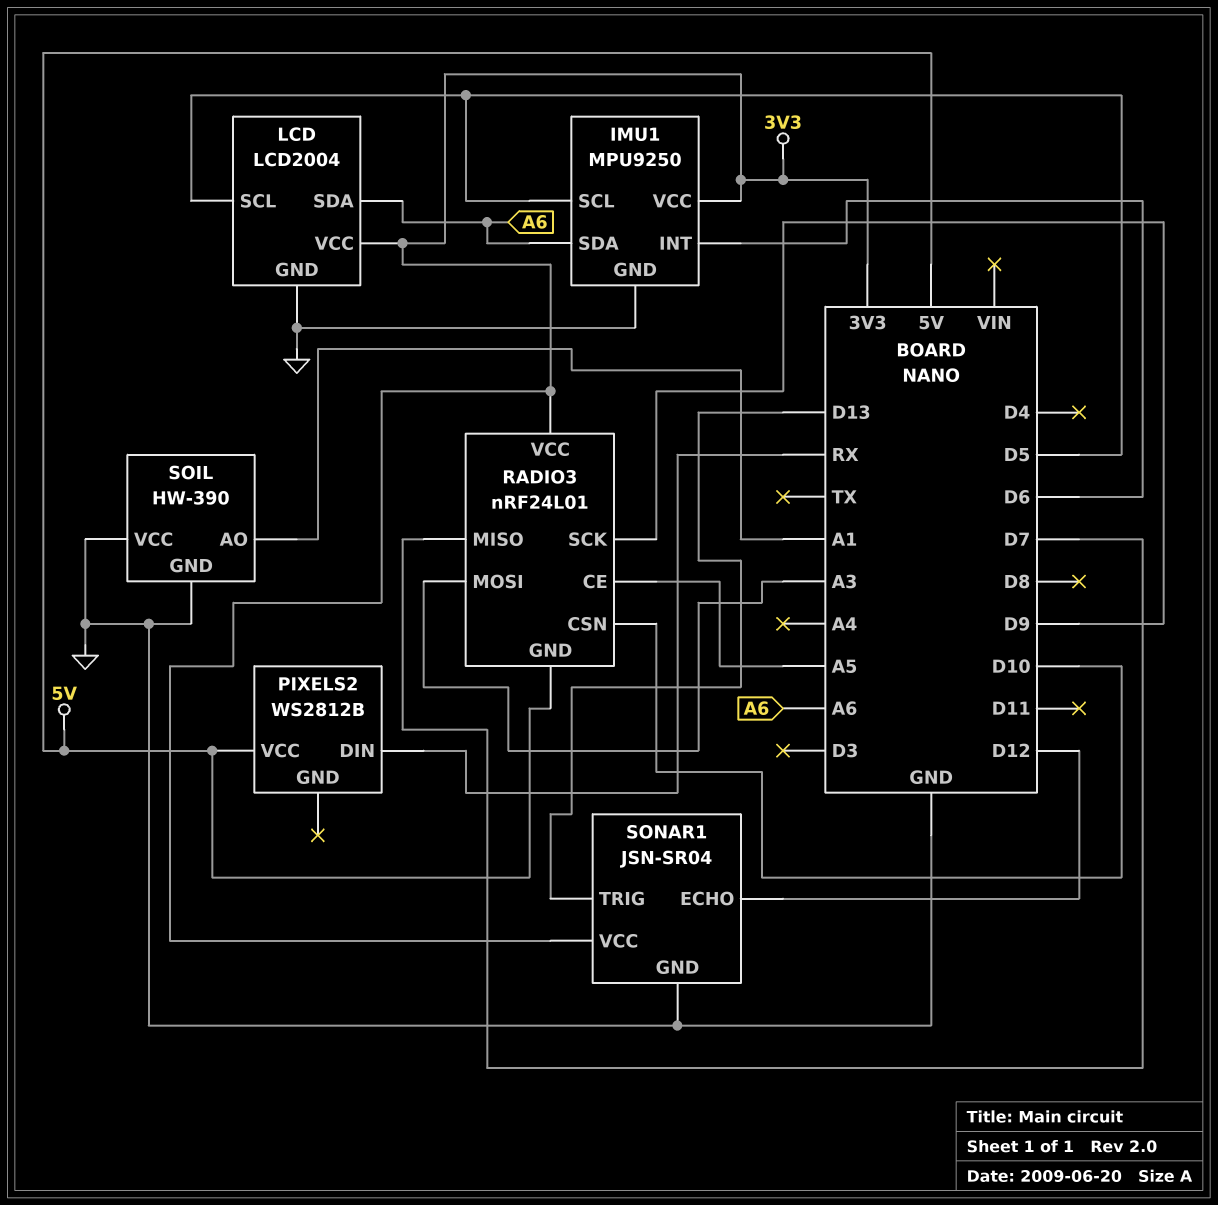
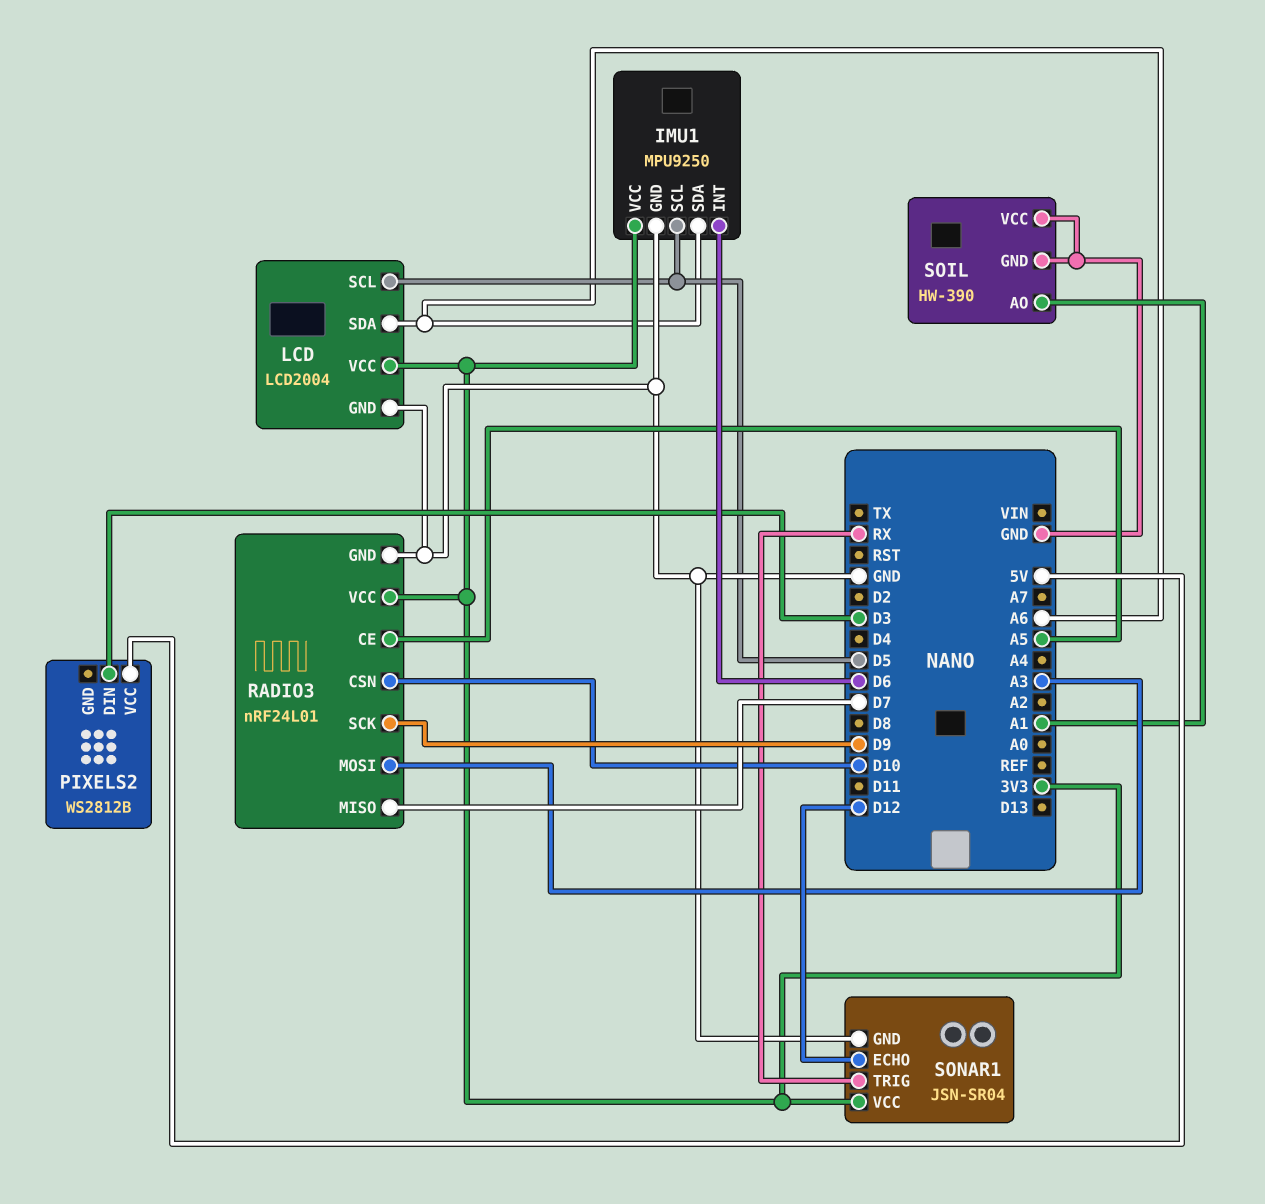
PIXELS2 pin DIN: RX -> D3
RADIO3 pin GND: 5V -> GND
SONAR1 pin TRIG: D13 -> RX

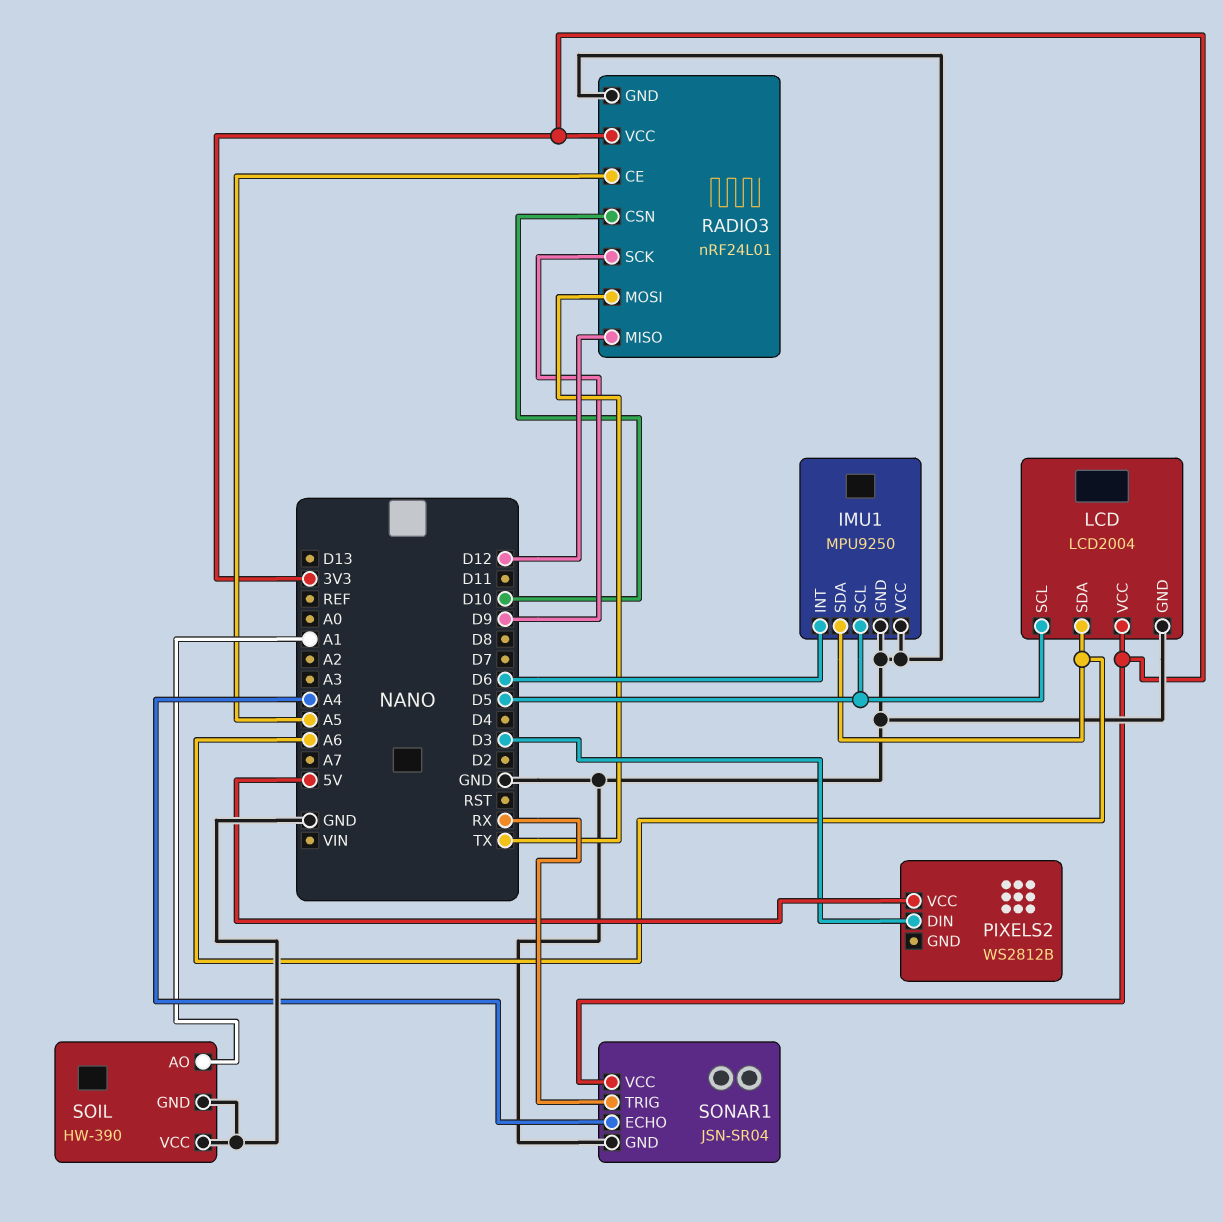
IMU1 pin VCC: 3V3 -> GND
RADIO3 pin MISO: D7 -> D12
RADIO3 pin MOSI: A3 -> TX
SONAR1 pin ECHO: D12 -> A4

